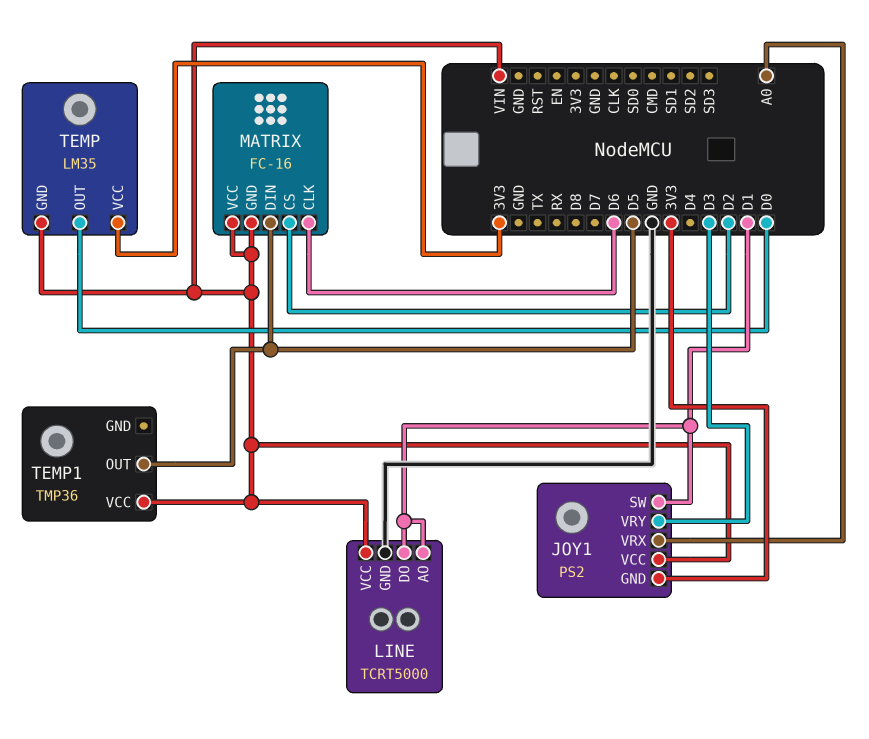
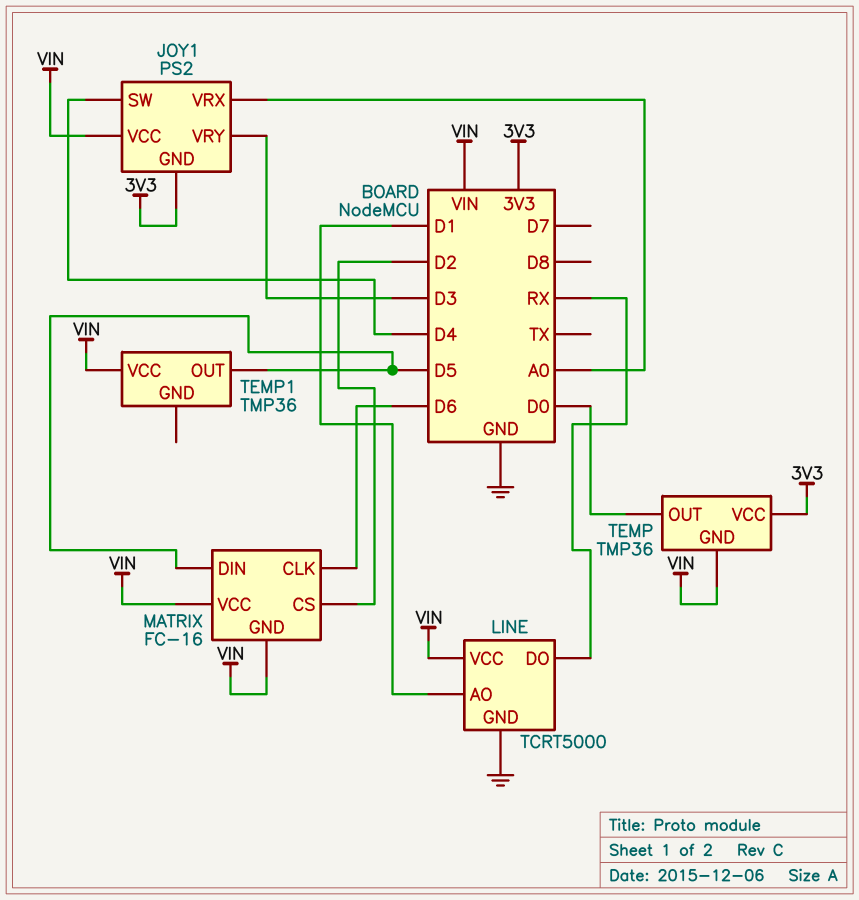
JOY1 pin SW: D1 -> D4
LINE pin DO: D1 -> RX
TEMP: LM35 -> TMP36

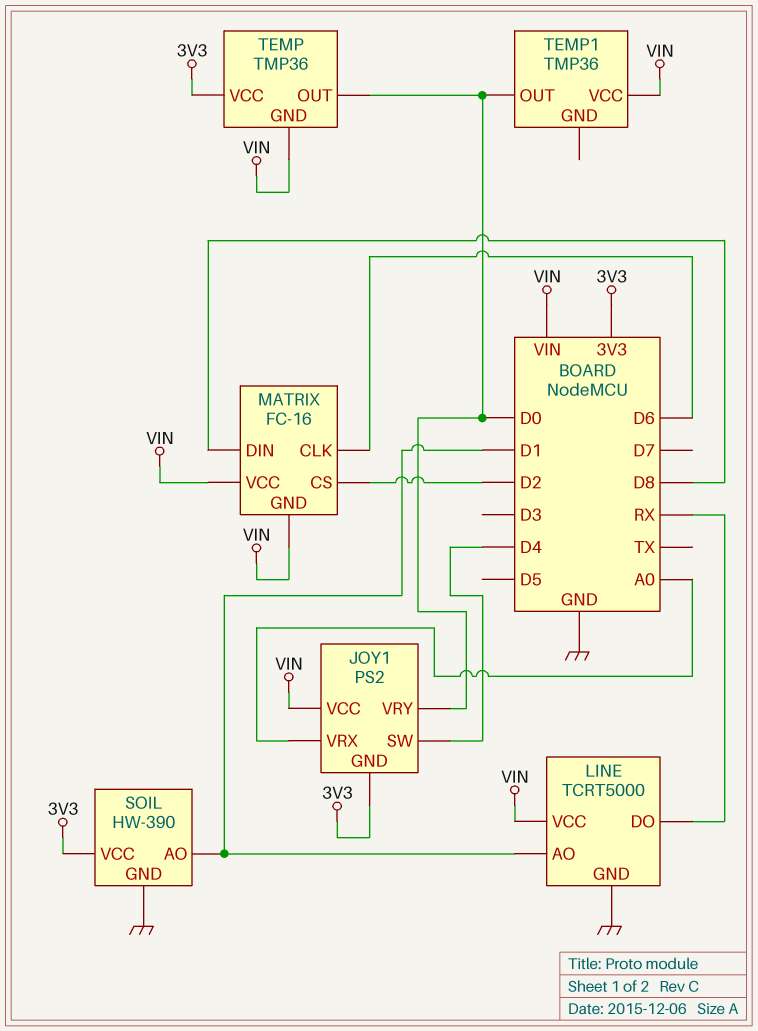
JOY1 pin VRY: D3 -> D0
MATRIX pin DIN: D5 -> D8
SOIL: none -> HW-390
SOIL pin AO: none -> D1
SOIL pin GND: none -> GND
SOIL pin VCC: none -> 3V3
TEMP1 pin OUT: D5 -> D0

